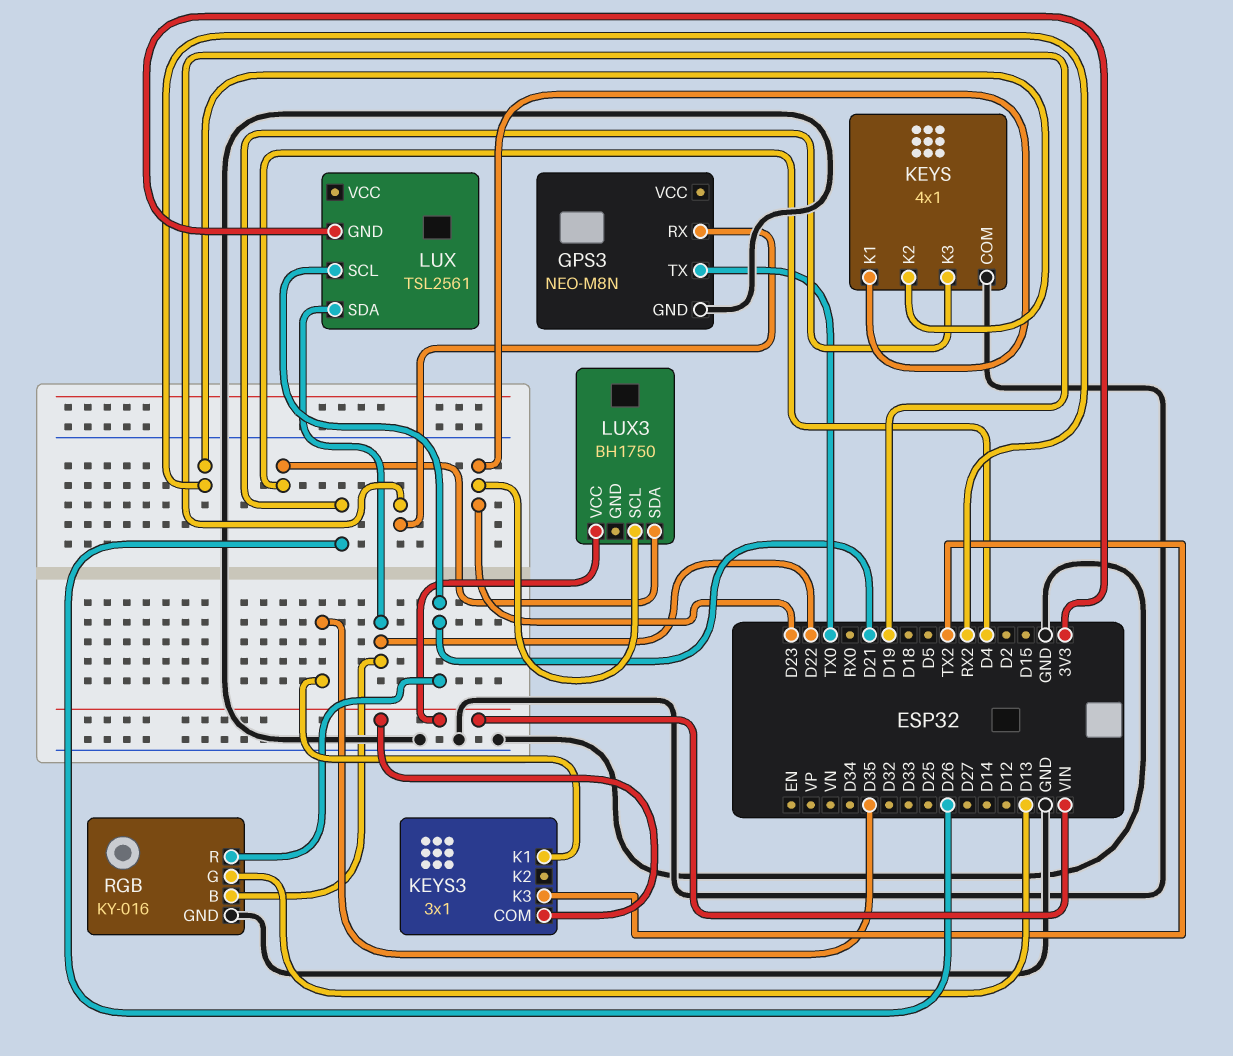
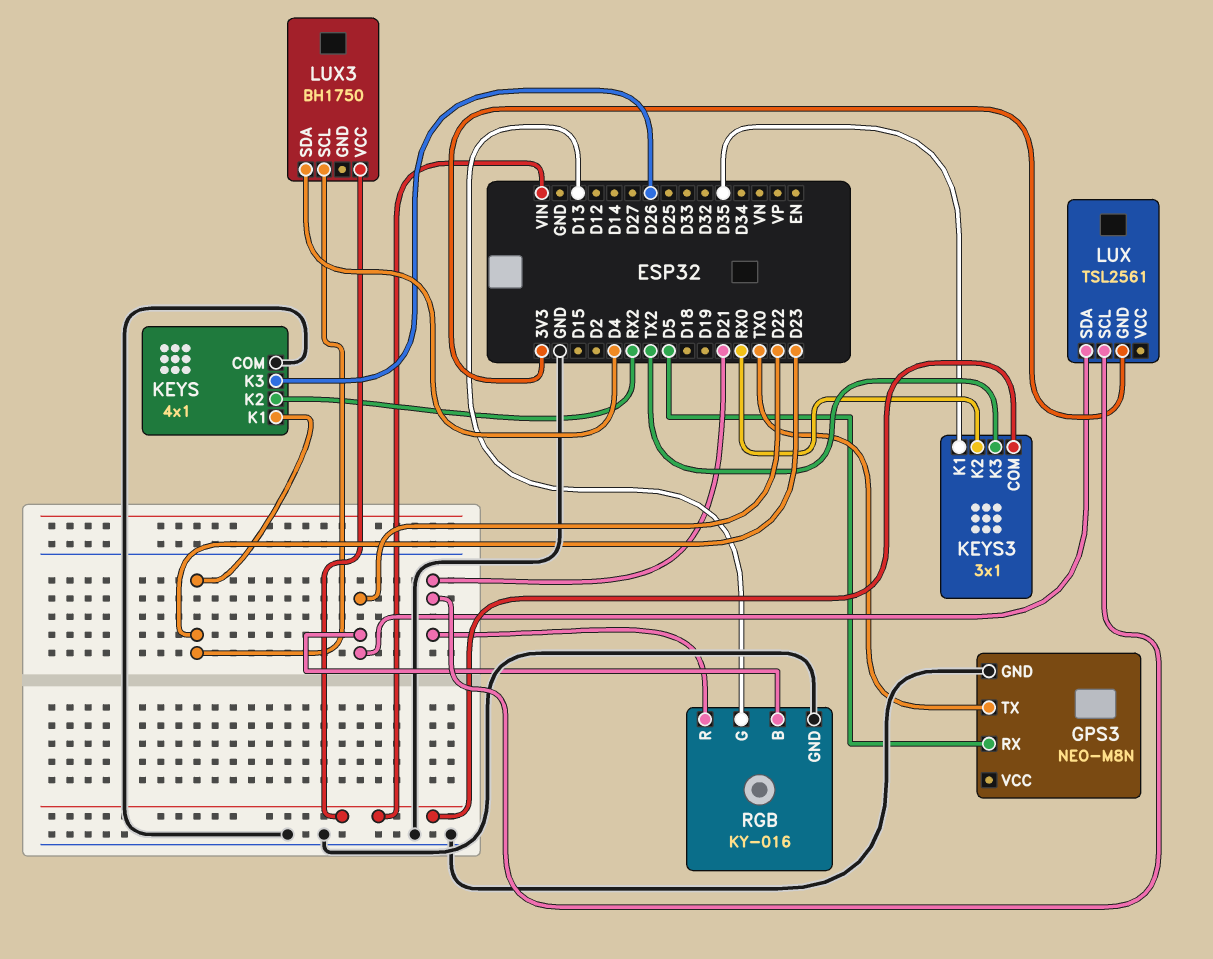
GPS3 pin RX: D19 -> D5
KEYS3 pin K2: none -> RX0

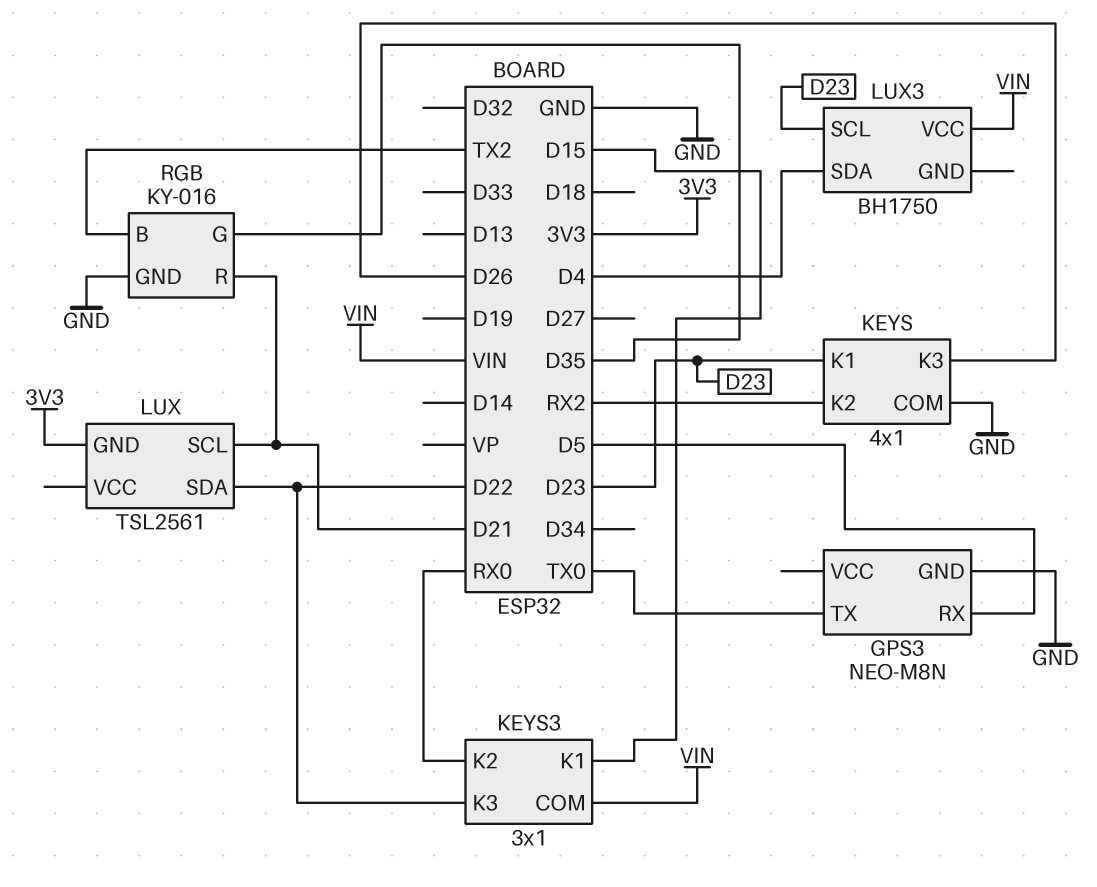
KEYS3 pin K1: D35 -> D15
KEYS3 pin K3: TX2 -> D22
RGB pin B: D22 -> TX2
RGB pin G: D13 -> D35

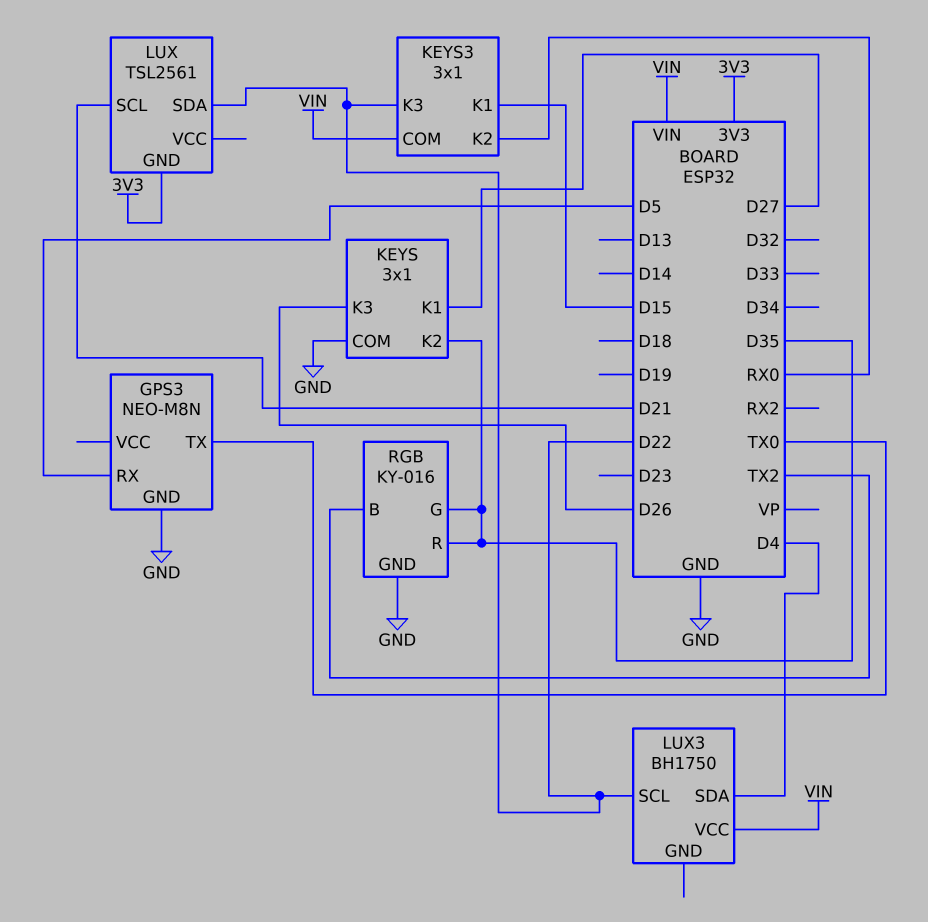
KEYS: 4x1 -> 3x1
KEYS pin K1: D23 -> D27
KEYS pin K2: RX2 -> D35
LUX3 pin SCL: D23 -> D22
RGB pin R: D21 -> D35

